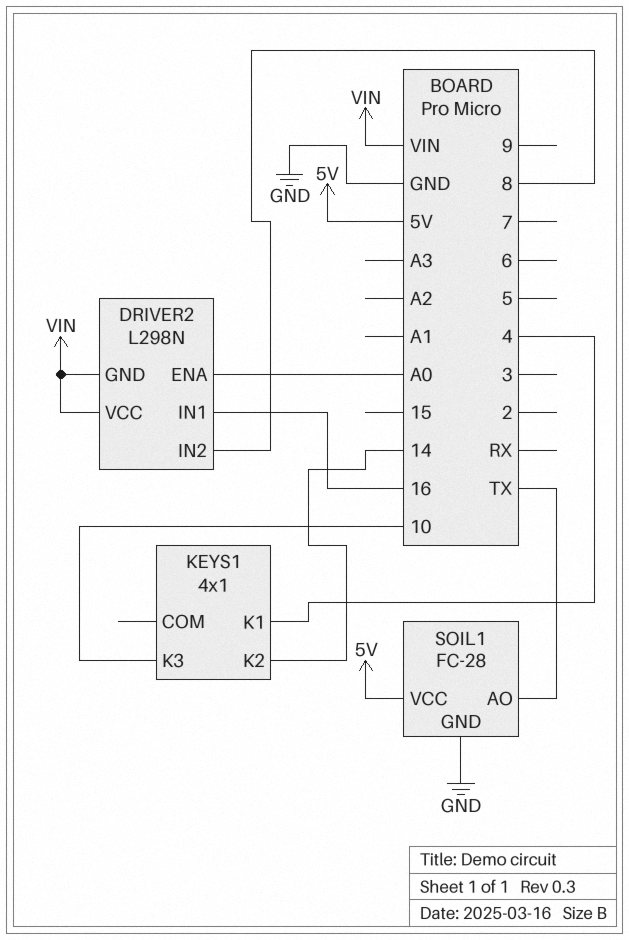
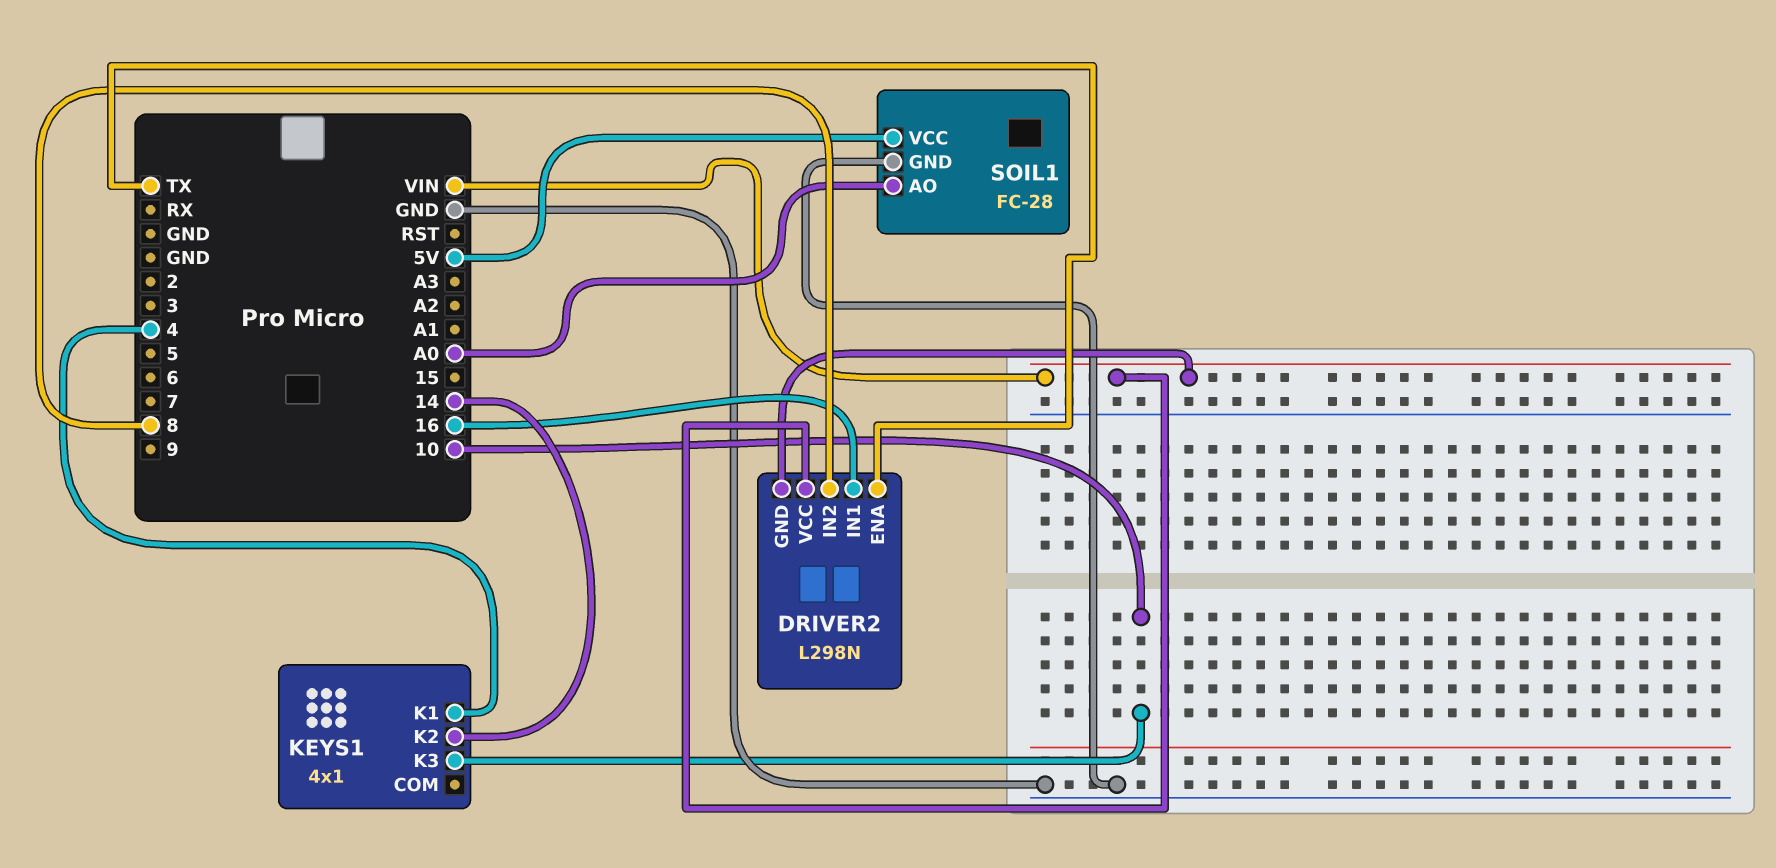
DRIVER2 pin ENA: A0 -> TX
SOIL1 pin AO: TX -> A0

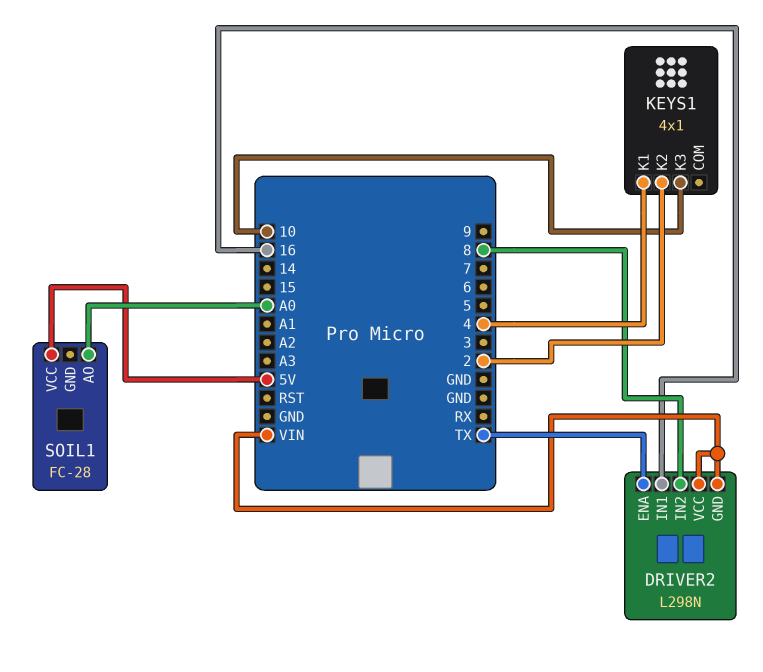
KEYS1 pin K2: 14 -> 2
SOIL1 pin GND: GND -> none

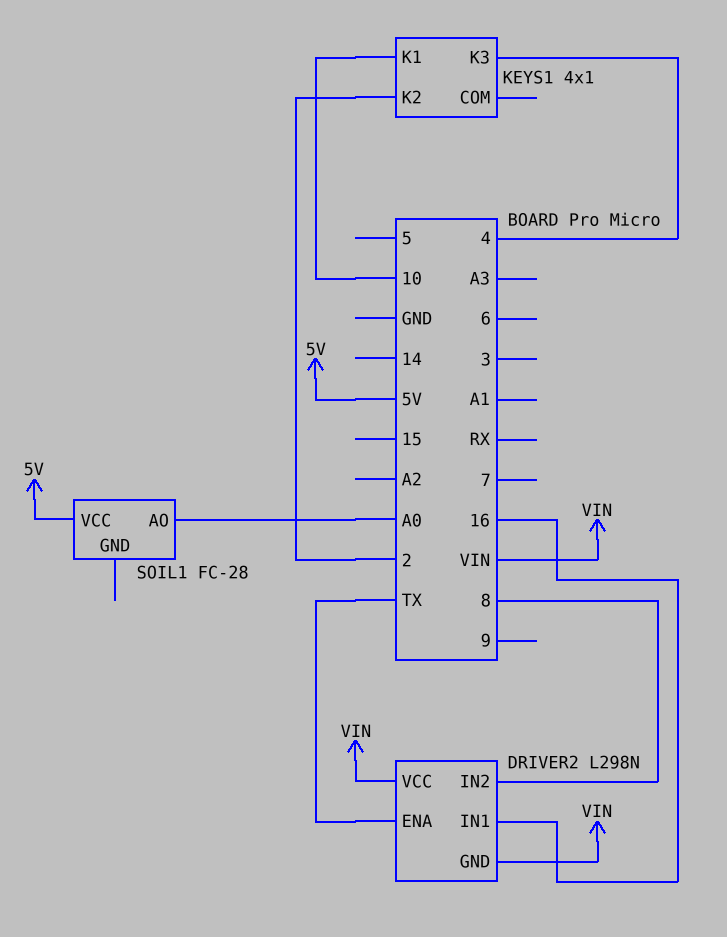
KEYS1 pin K1: 4 -> 10
KEYS1 pin K3: 10 -> 4

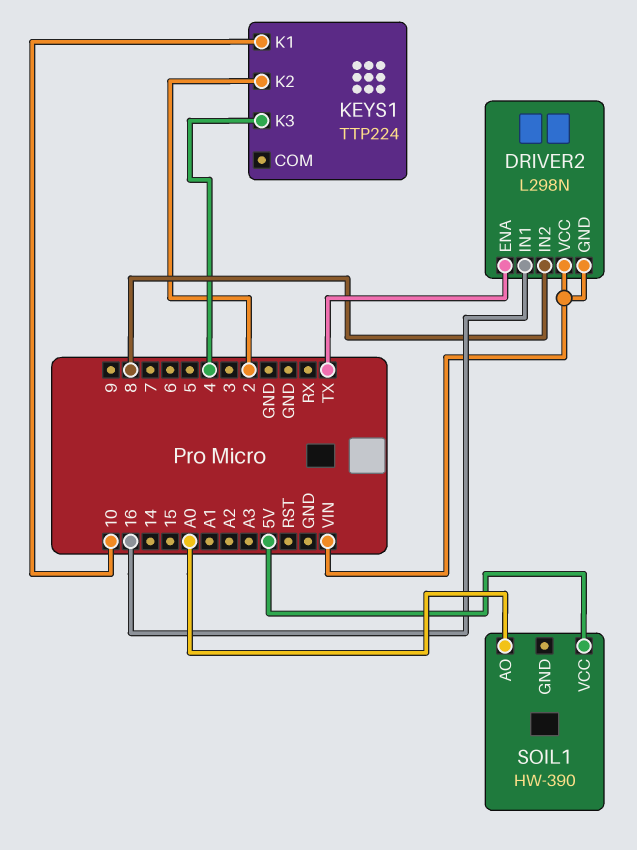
KEYS1: 4x1 -> TTP224
SOIL1: FC-28 -> HW-390

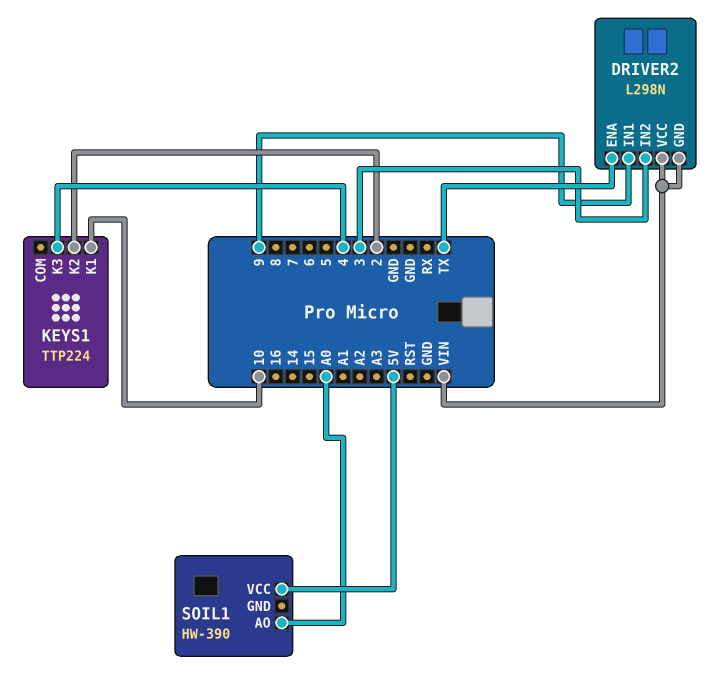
DRIVER2 pin IN1: 16 -> 9
DRIVER2 pin IN2: 8 -> 3

